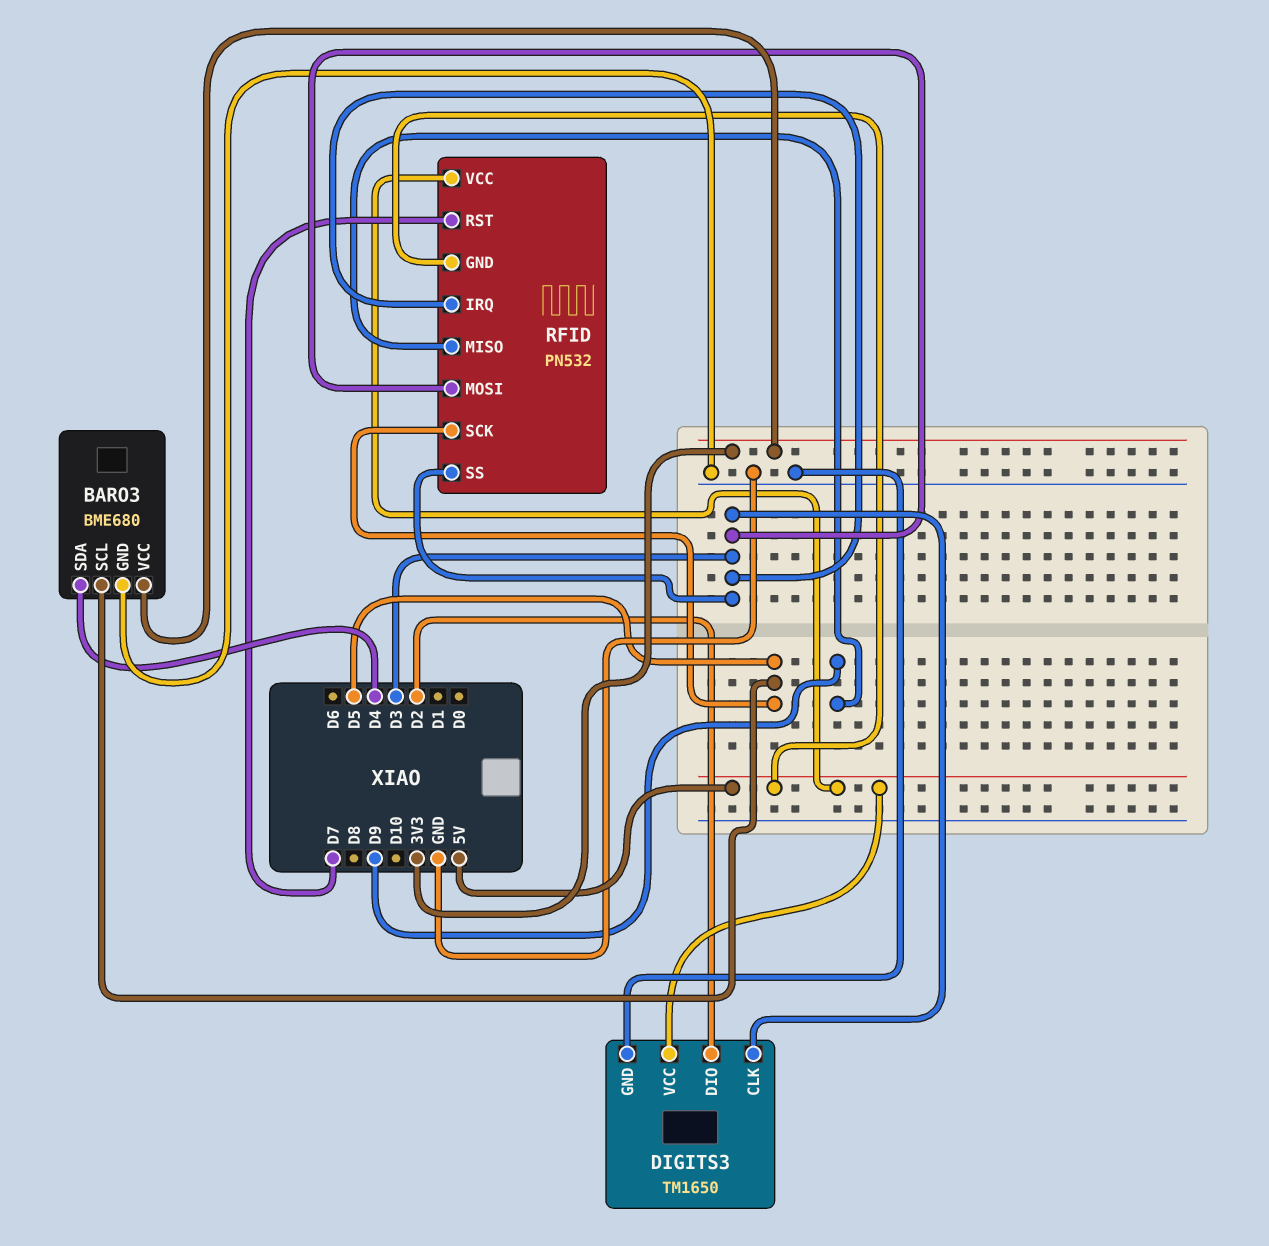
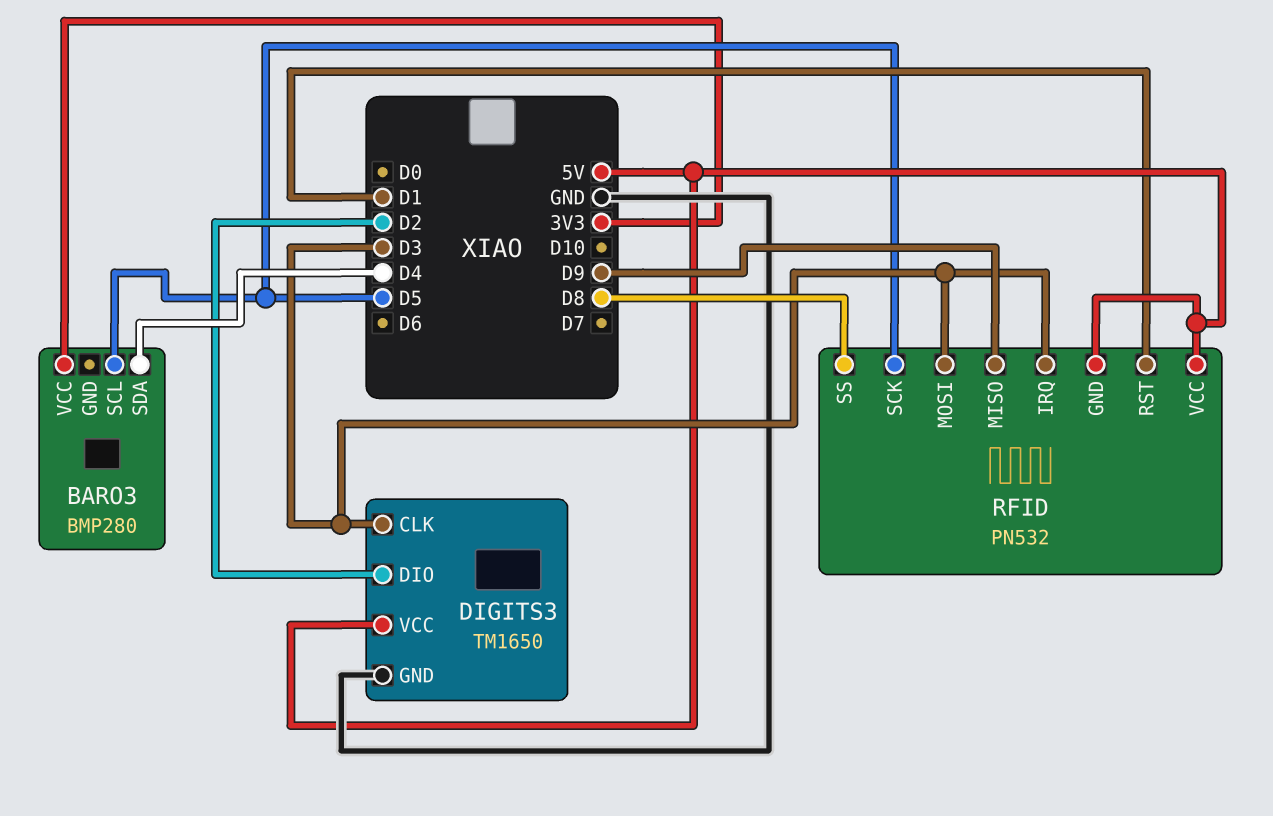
BARO3: BME680 -> BMP280
BARO3 pin GND: GND -> none
RFID pin RST: D7 -> D1
RFID pin SS: D3 -> D8

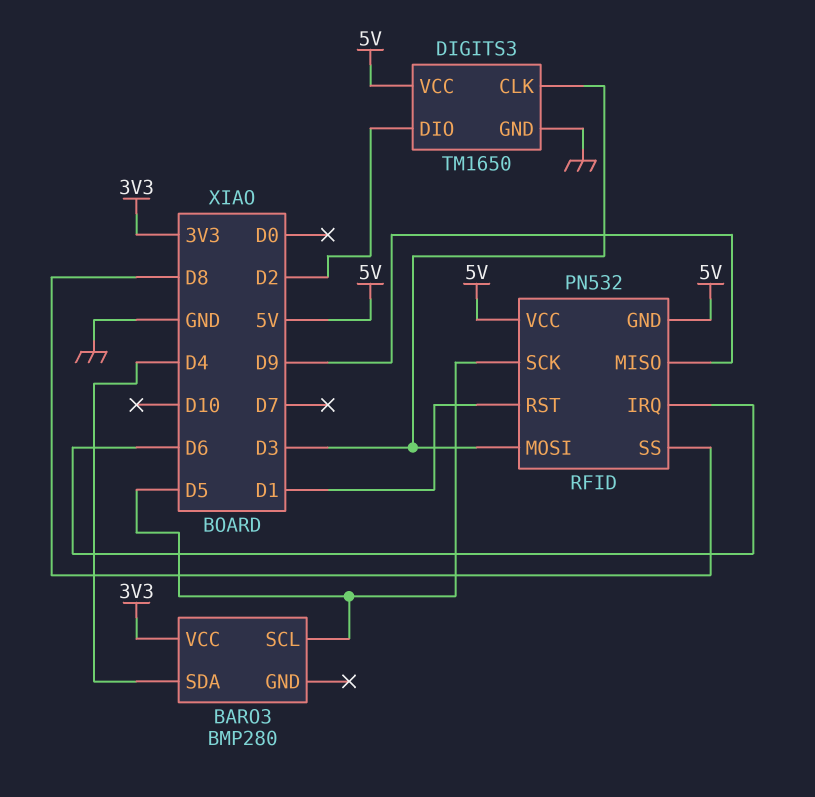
RFID pin IRQ: D3 -> D6

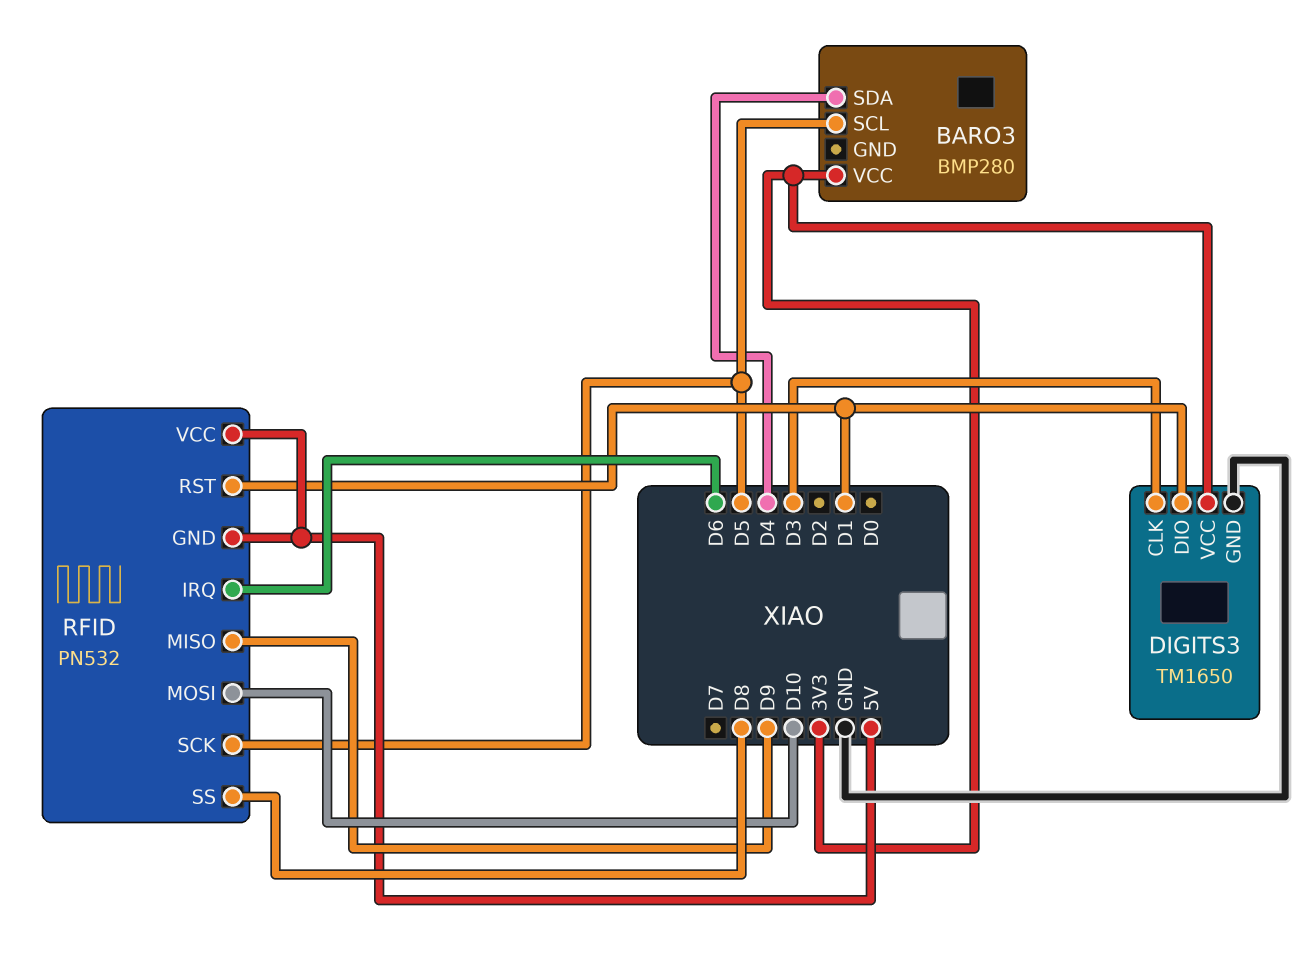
DIGITS3 pin DIO: D2 -> D1
DIGITS3 pin VCC: 5V -> 3V3
RFID pin MOSI: D3 -> D10

